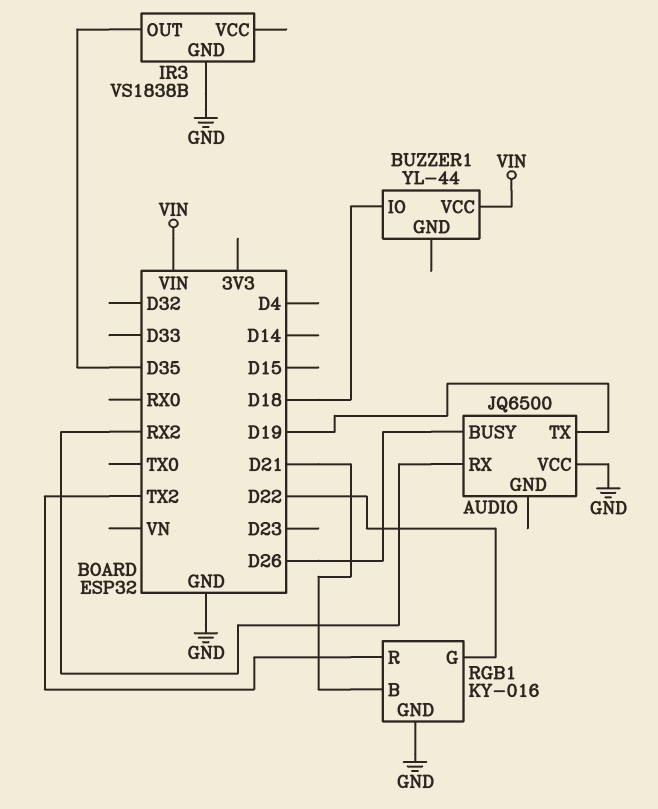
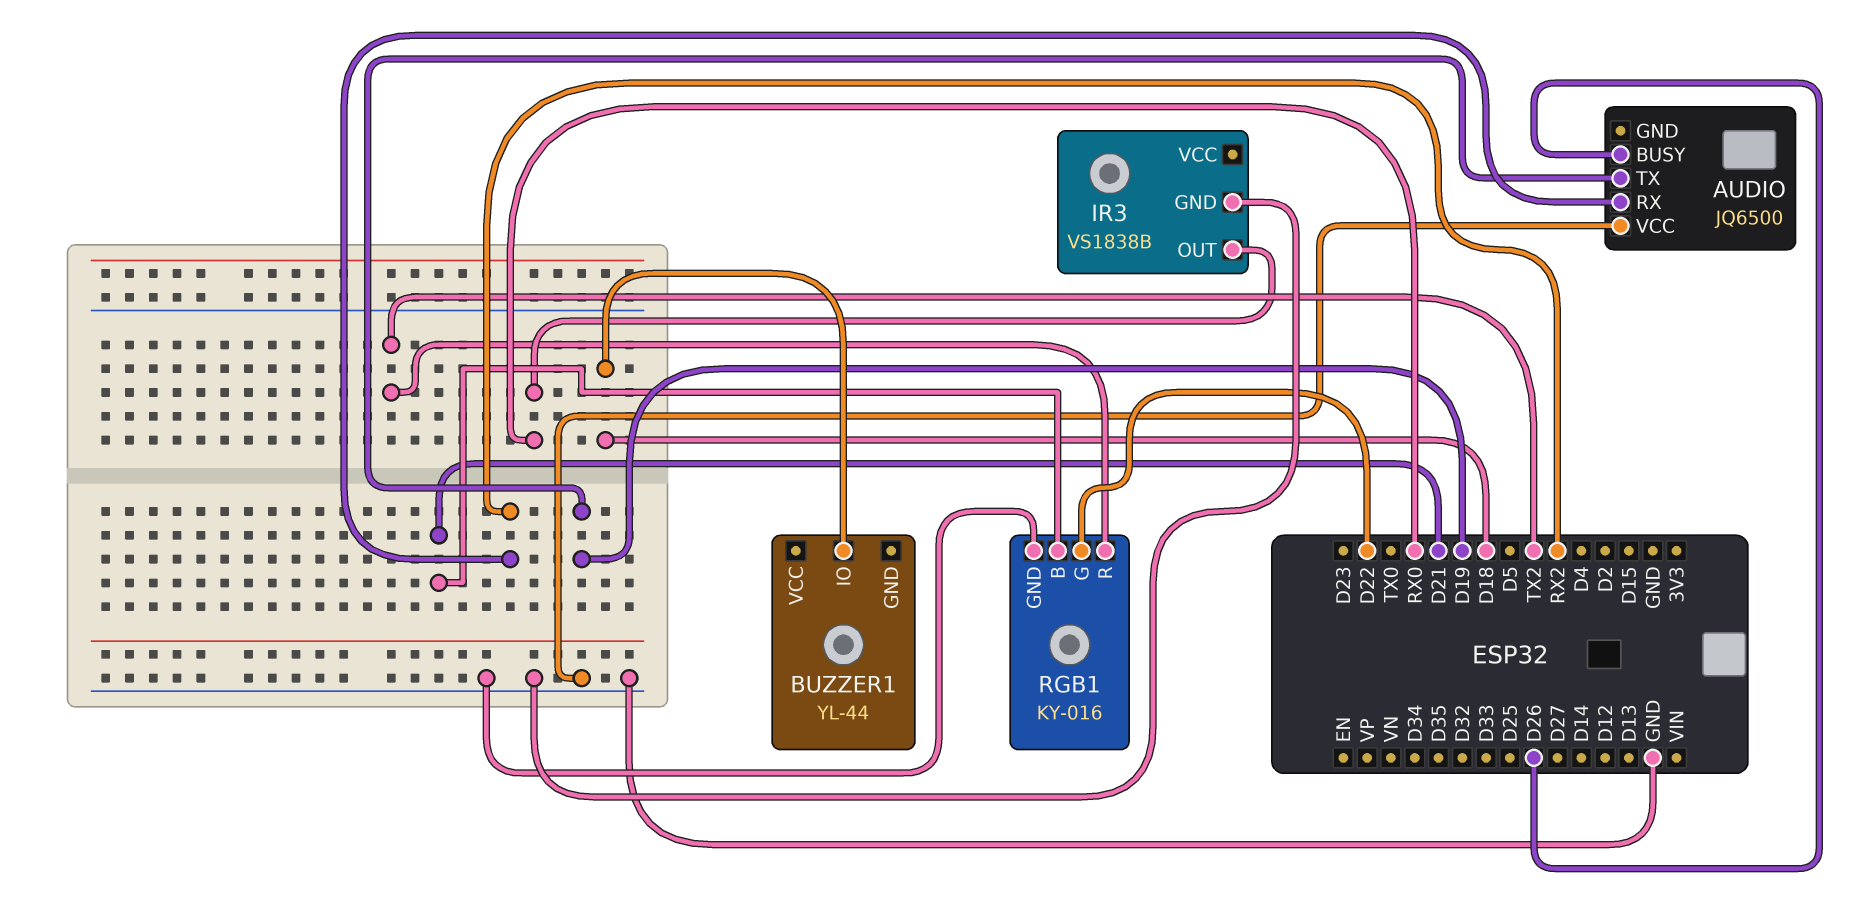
BUZZER1 pin VCC: VIN -> none
IR3 pin OUT: D35 -> RX0

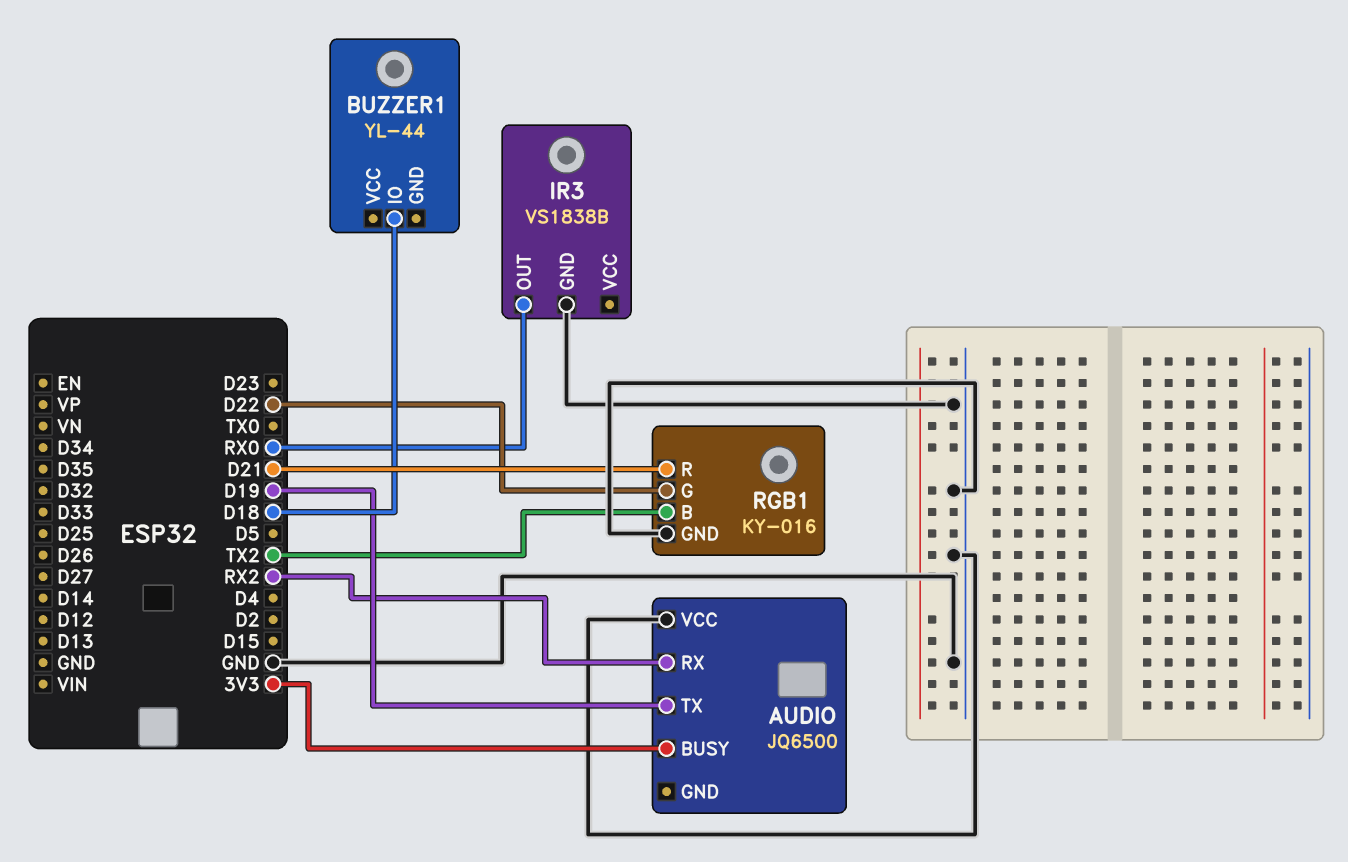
AUDIO pin BUSY: D26 -> 3V3
RGB1 pin B: D21 -> TX2
RGB1 pin R: TX2 -> D21

